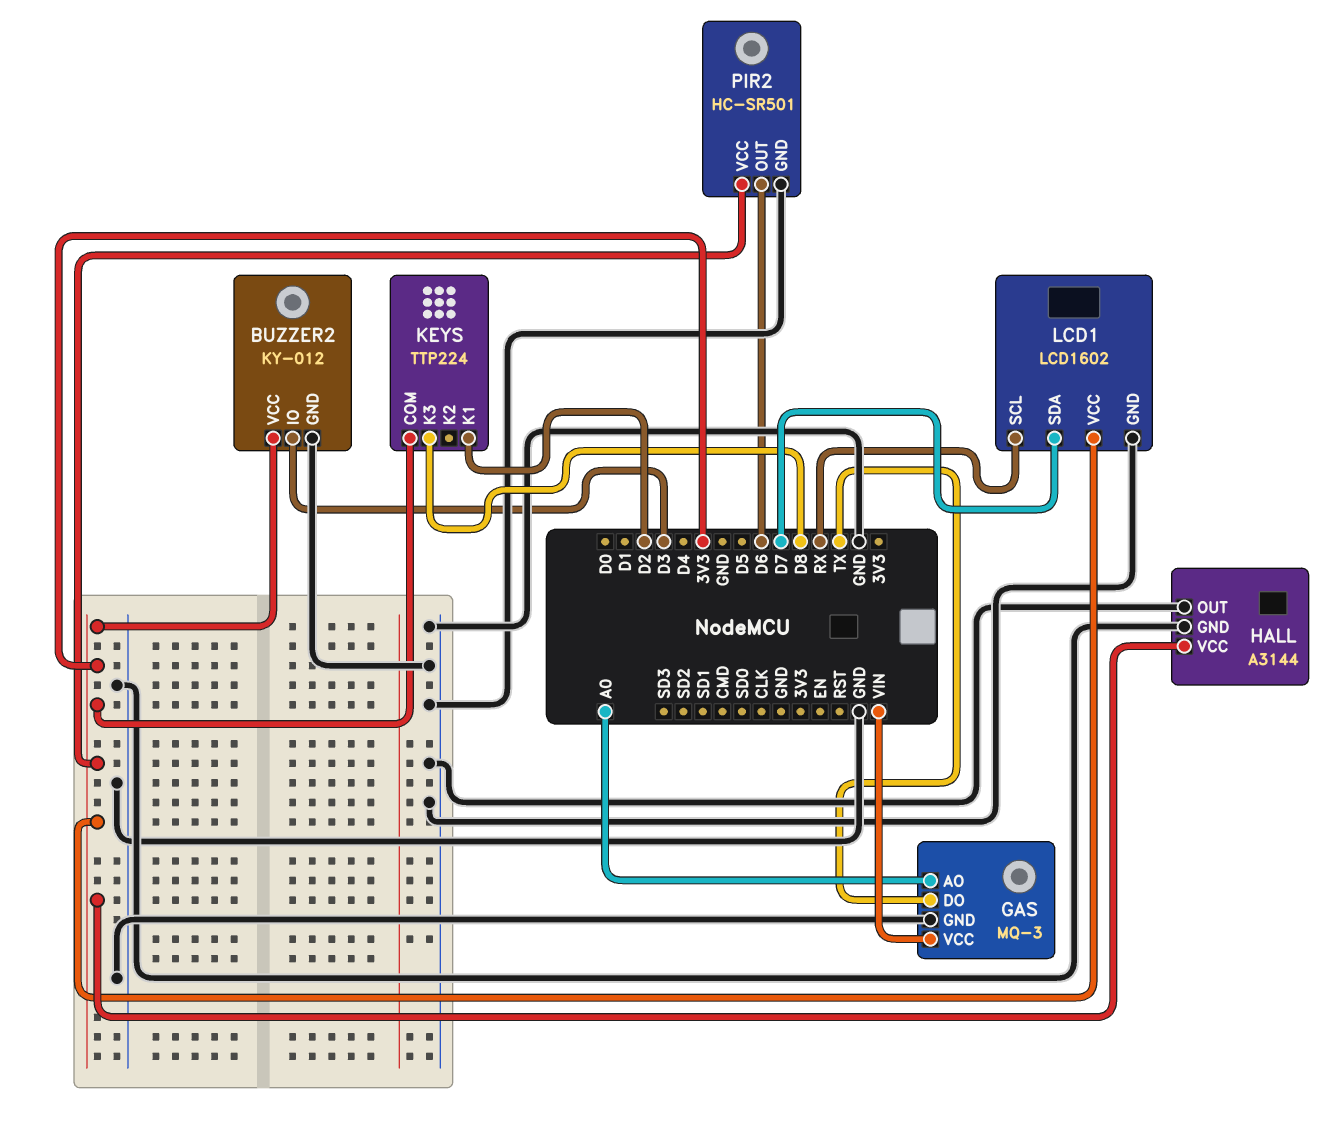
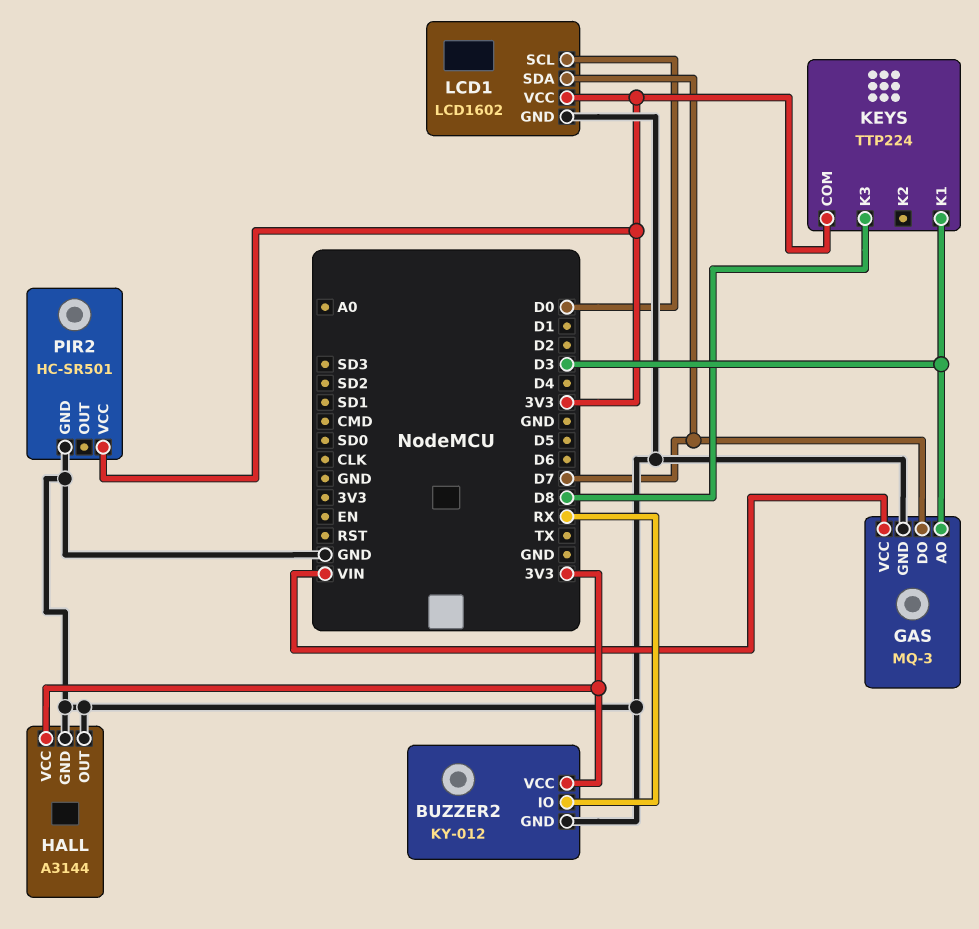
BUZZER2 pin IO: D3 -> RX
GAS pin AO: A0 -> D3
GAS pin DO: TX -> D7
KEYS pin K1: D2 -> D3
LCD1 pin SCL: RX -> D0
PIR2 pin OUT: D6 -> none

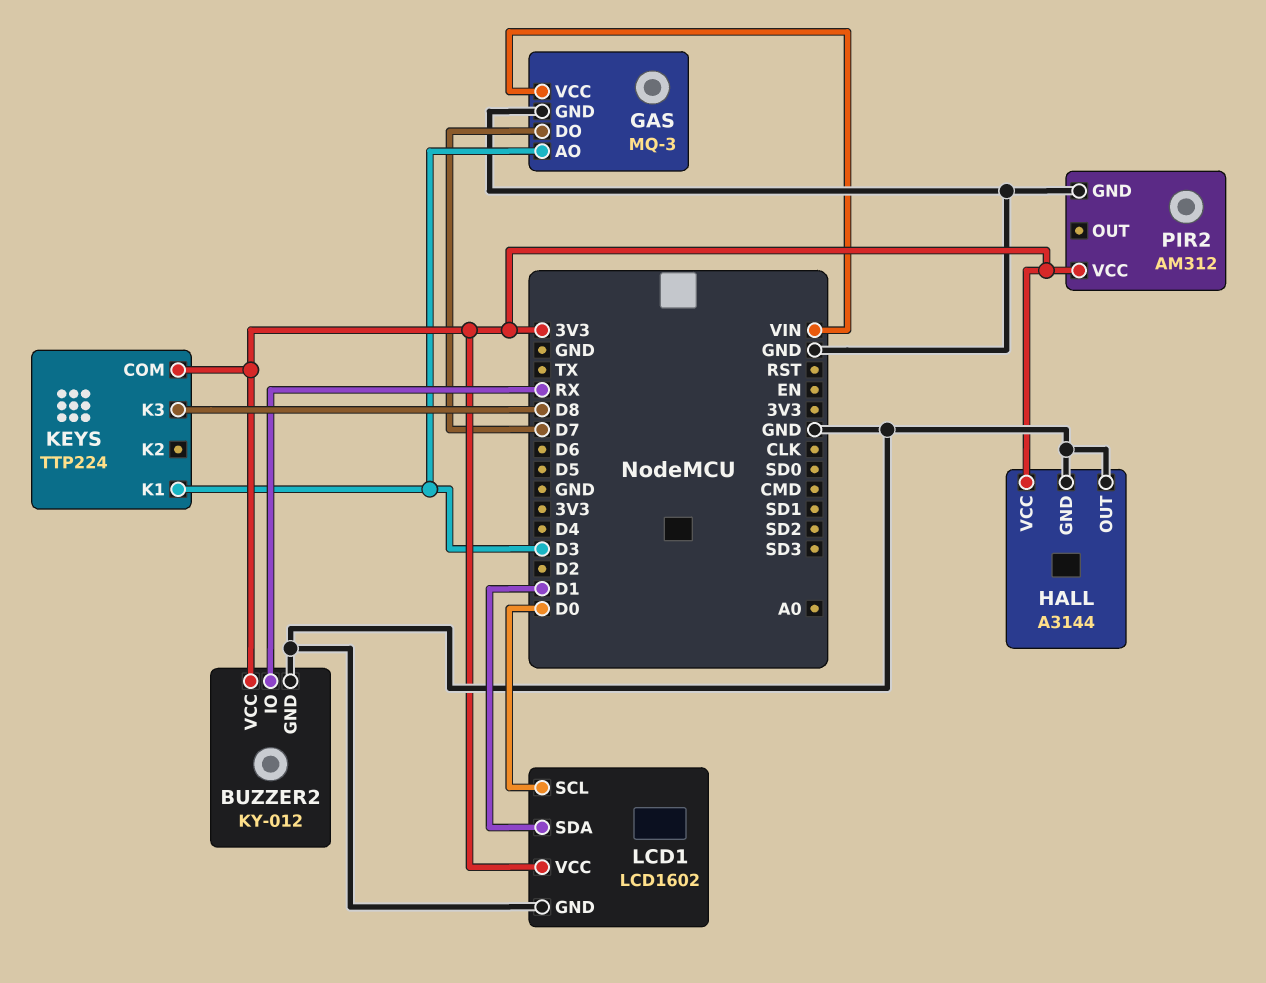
LCD1 pin SDA: D7 -> D1
PIR2: HC-SR501 -> AM312

